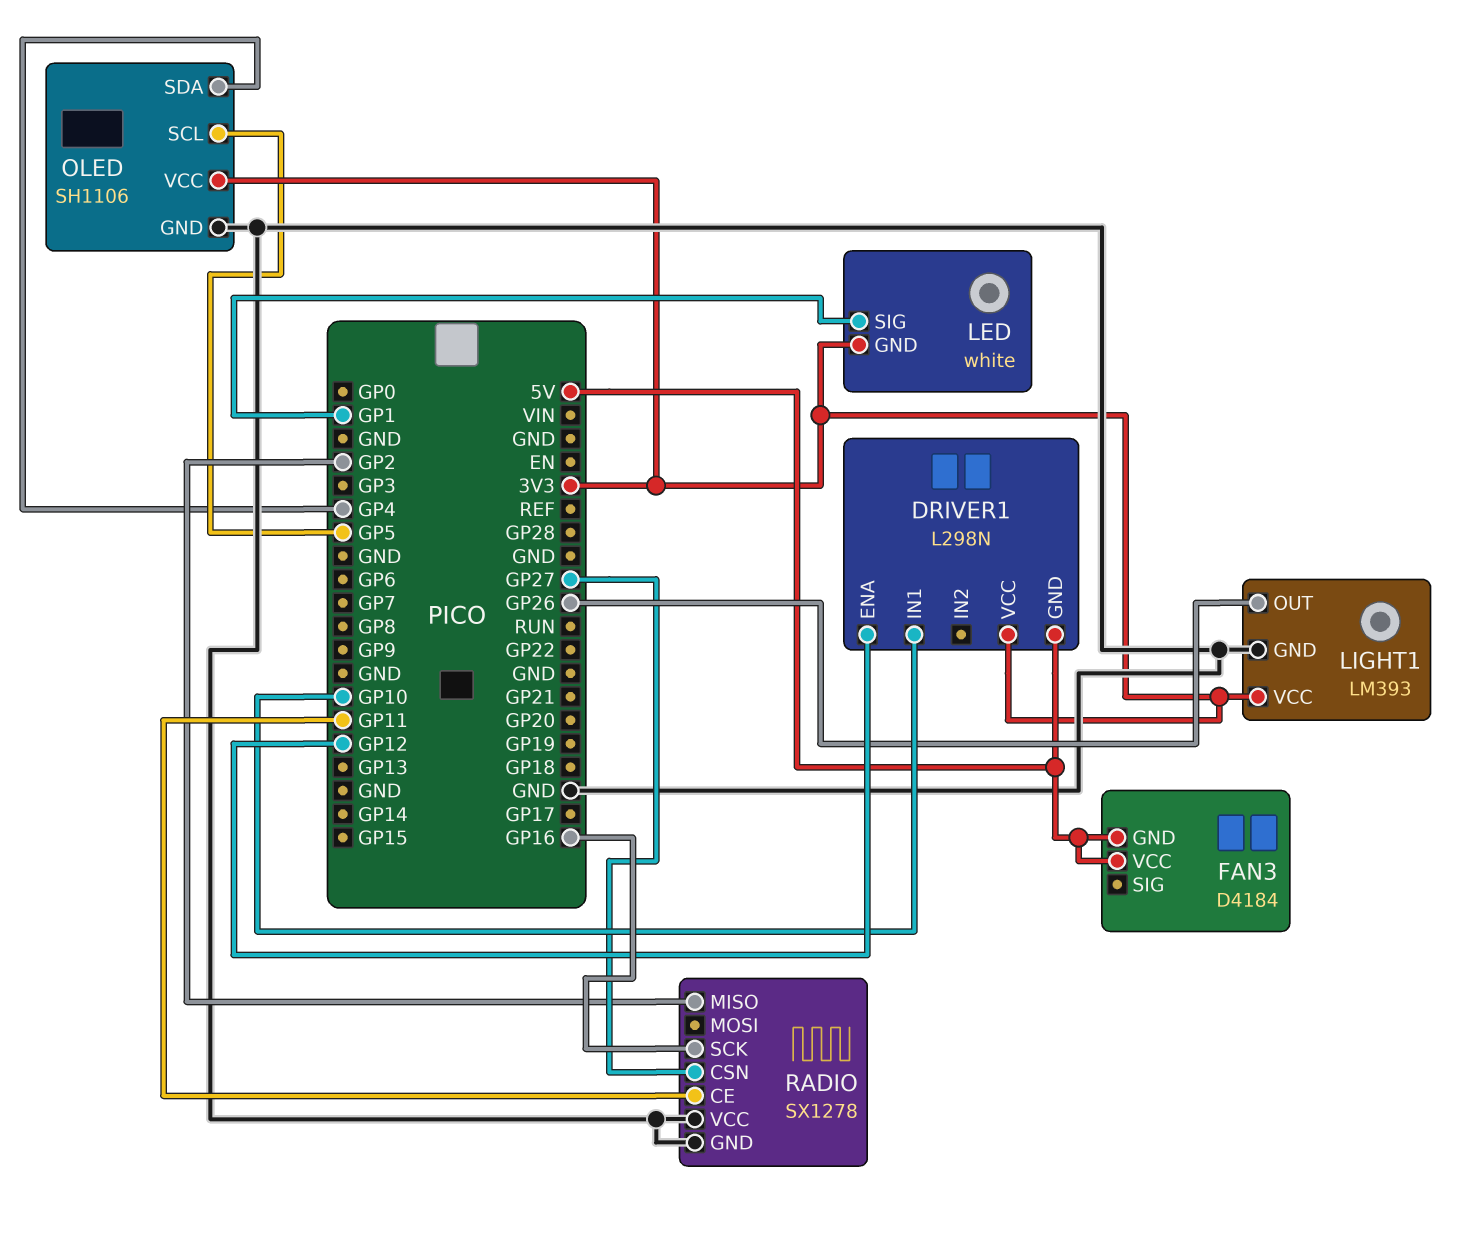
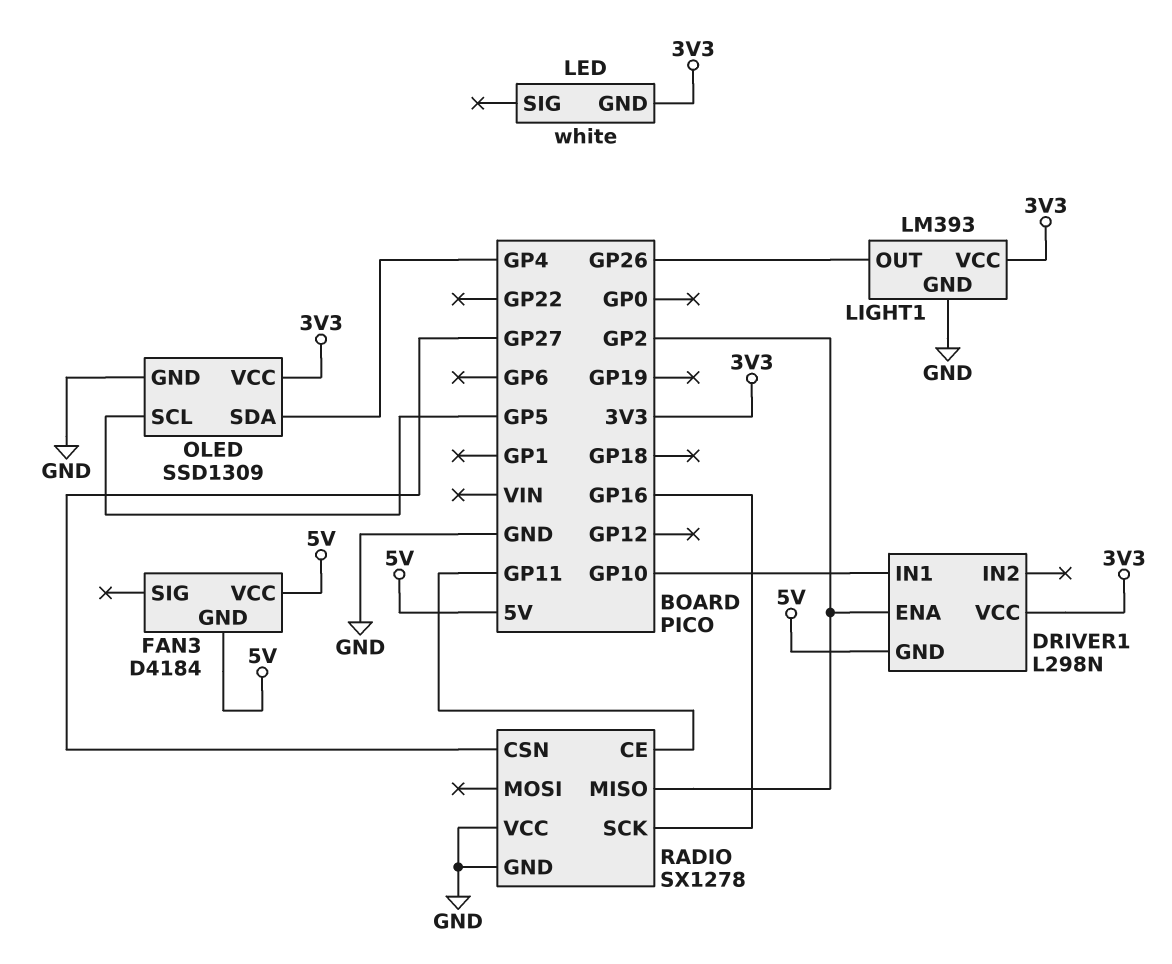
DRIVER1 pin ENA: GP12 -> GP2
LED pin SIG: GP1 -> none
OLED: SH1106 -> SSD1309

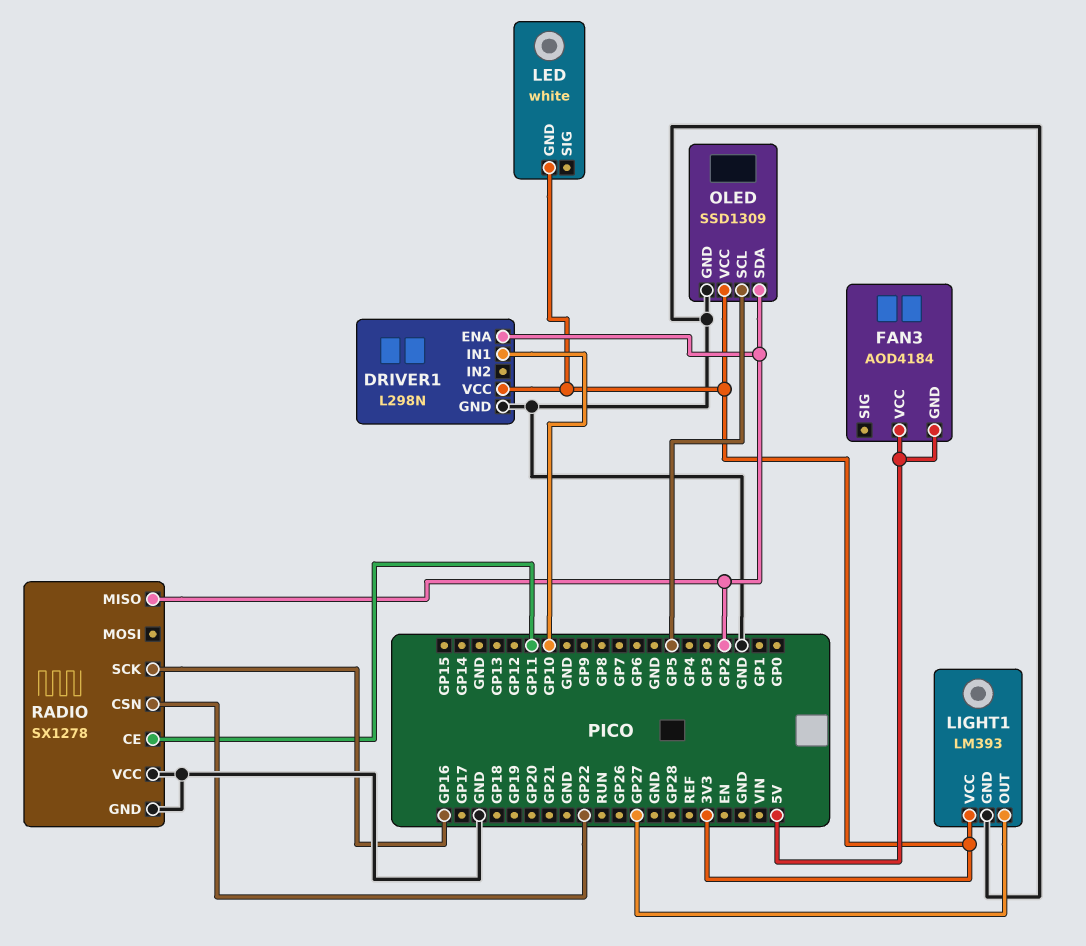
DRIVER1 pin GND: 5V -> GND
FAN3: D4184 -> AOD4184
LIGHT1 pin OUT: GP26 -> GP27
OLED pin SDA: GP4 -> GP2
RADIO pin CSN: GP27 -> GP22

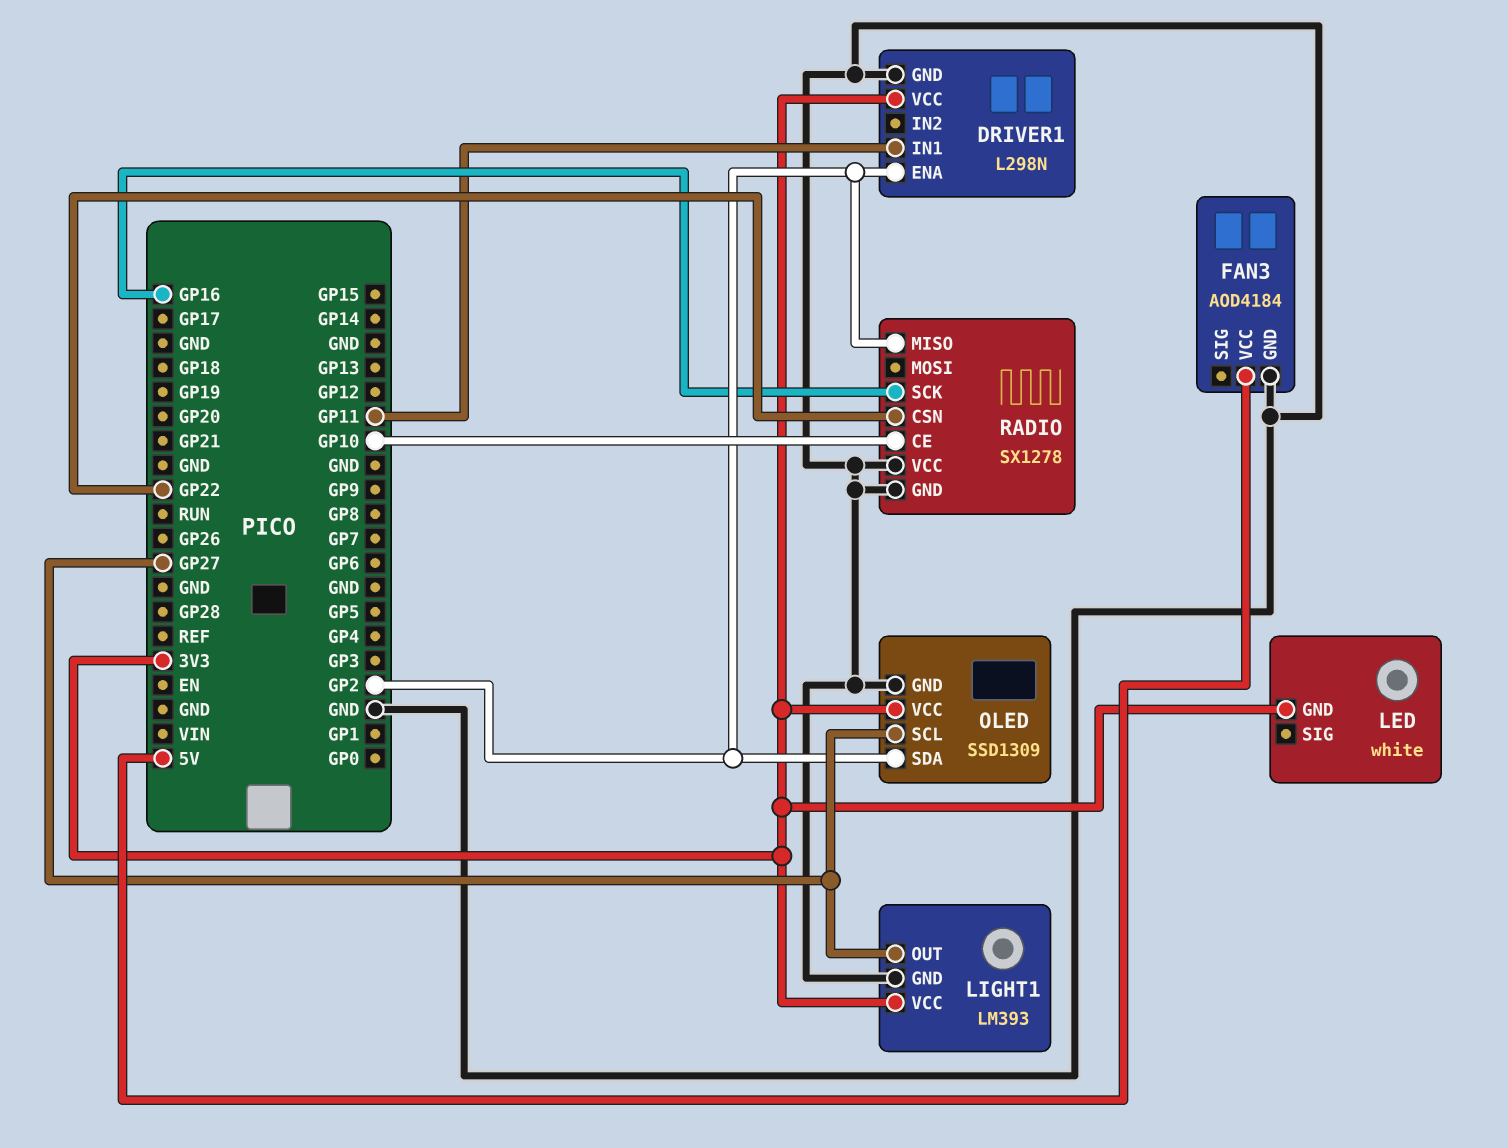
DRIVER1 pin IN1: GP10 -> GP11
FAN3 pin GND: 5V -> GND
OLED pin SCL: GP5 -> GP27
RADIO pin CE: GP11 -> GP10

